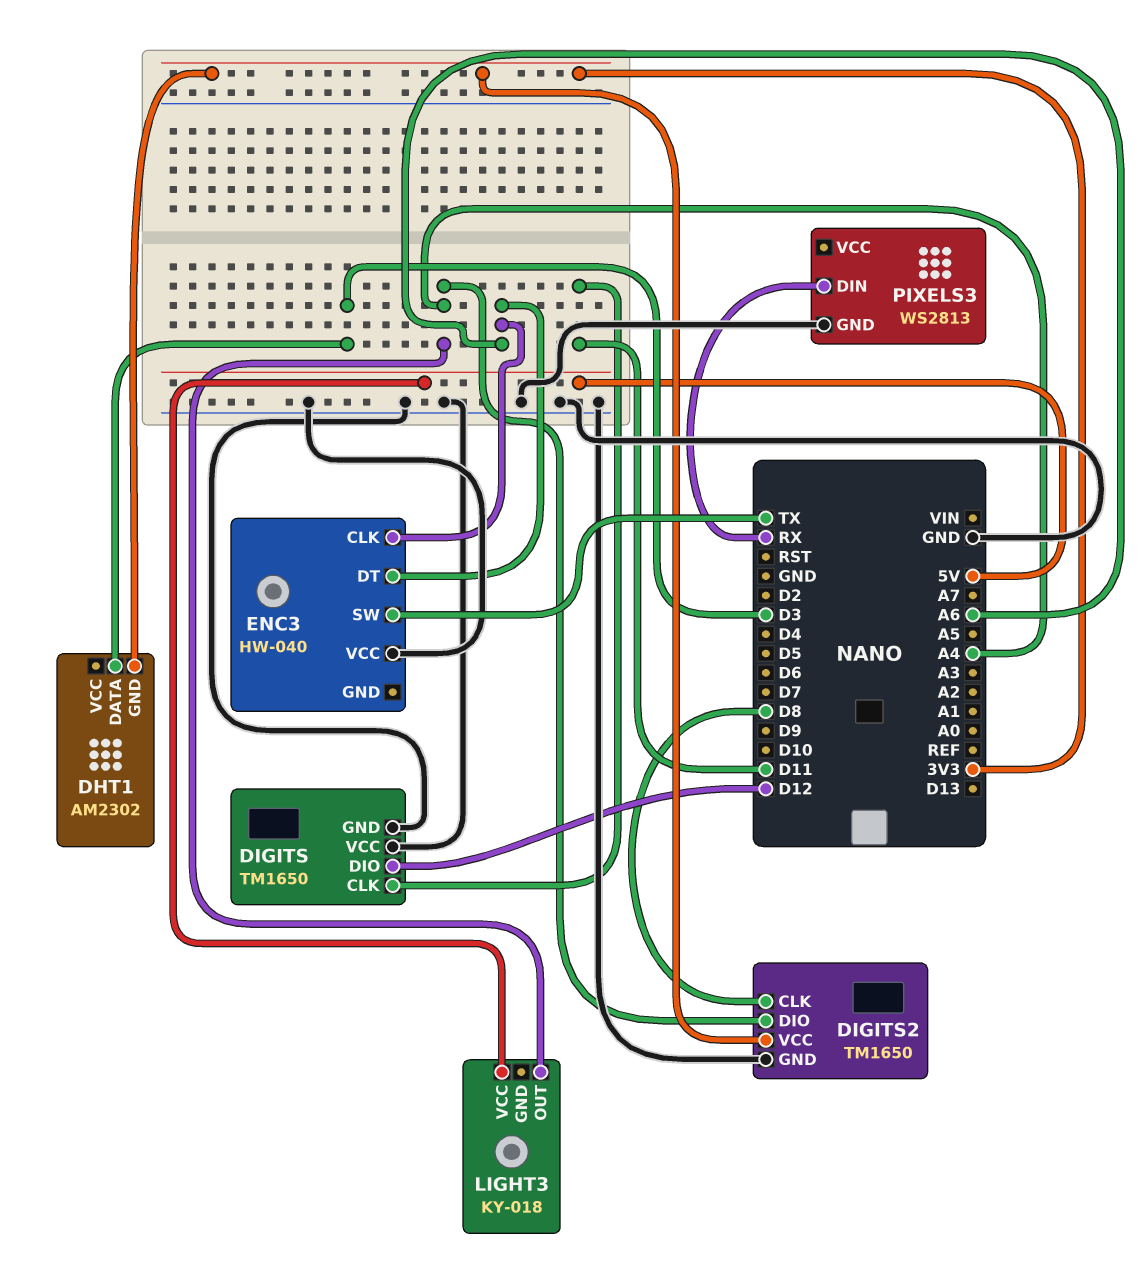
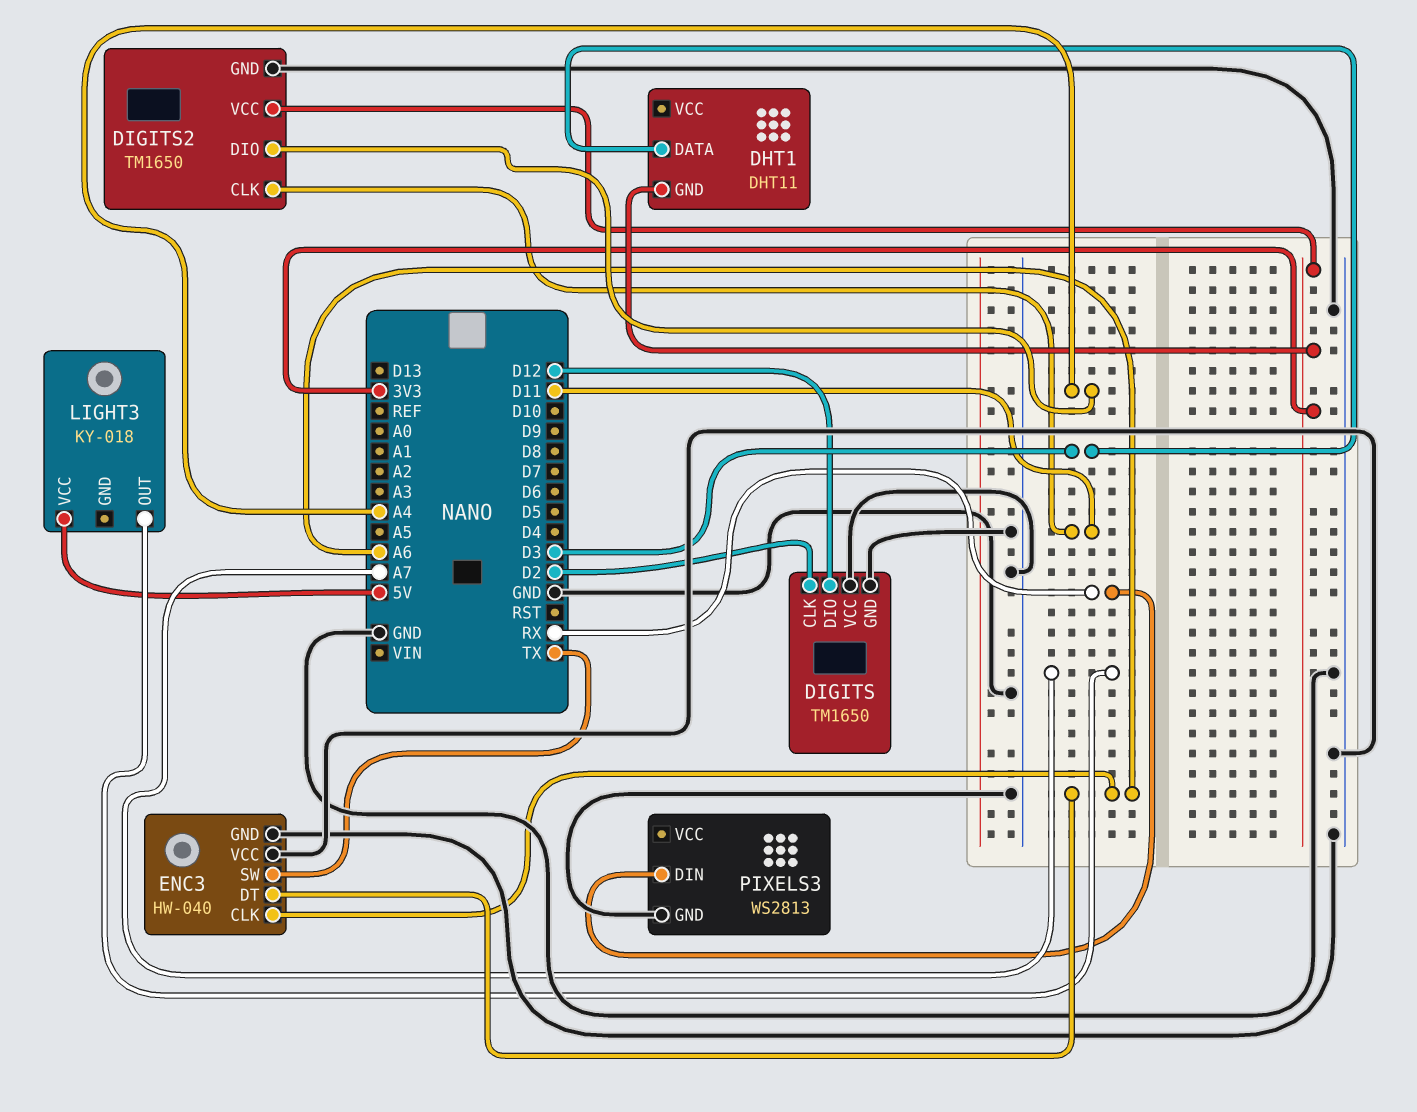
DHT1: AM2302 -> DHT11
DIGITS pin CLK: D11 -> D2
DIGITS2 pin CLK: D8 -> D11
ENC3 pin GND: none -> GND
LIGHT3 pin OUT: A4 -> A7

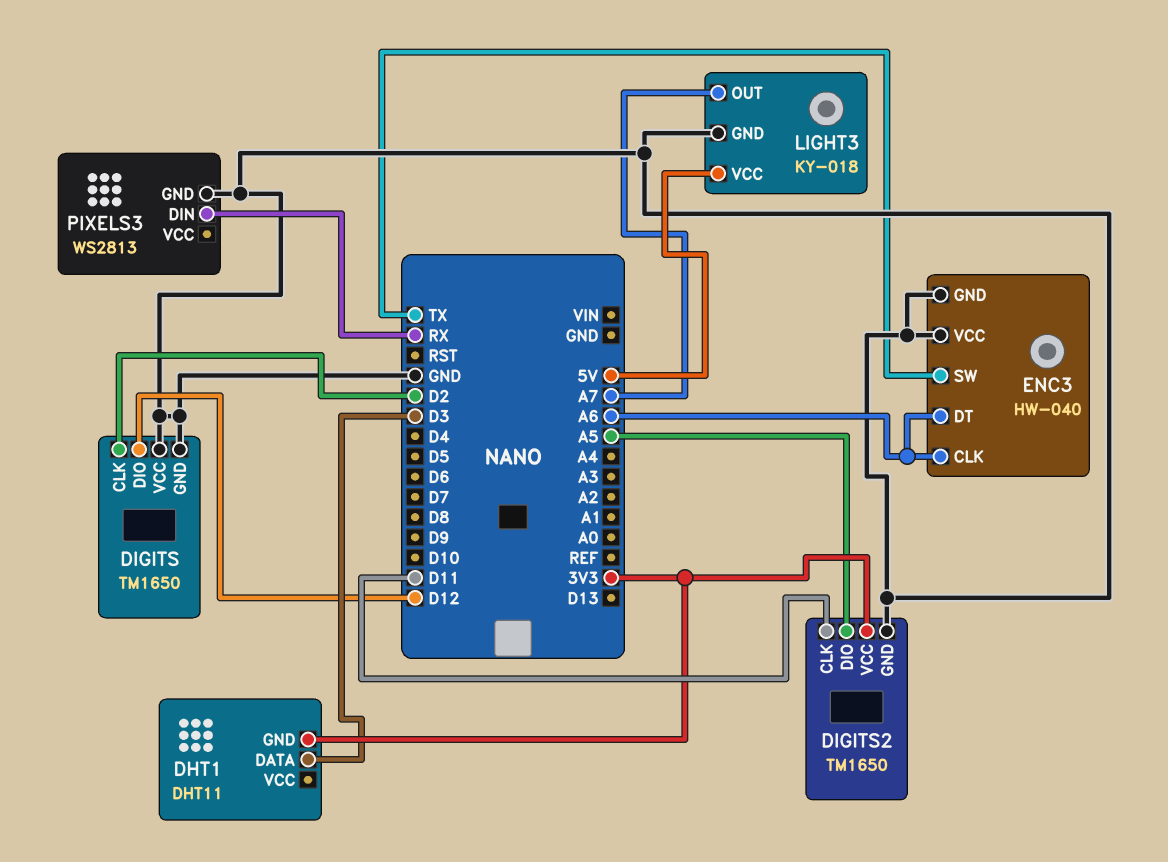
DIGITS2 pin DIO: A4 -> A5
LIGHT3 pin GND: none -> GND

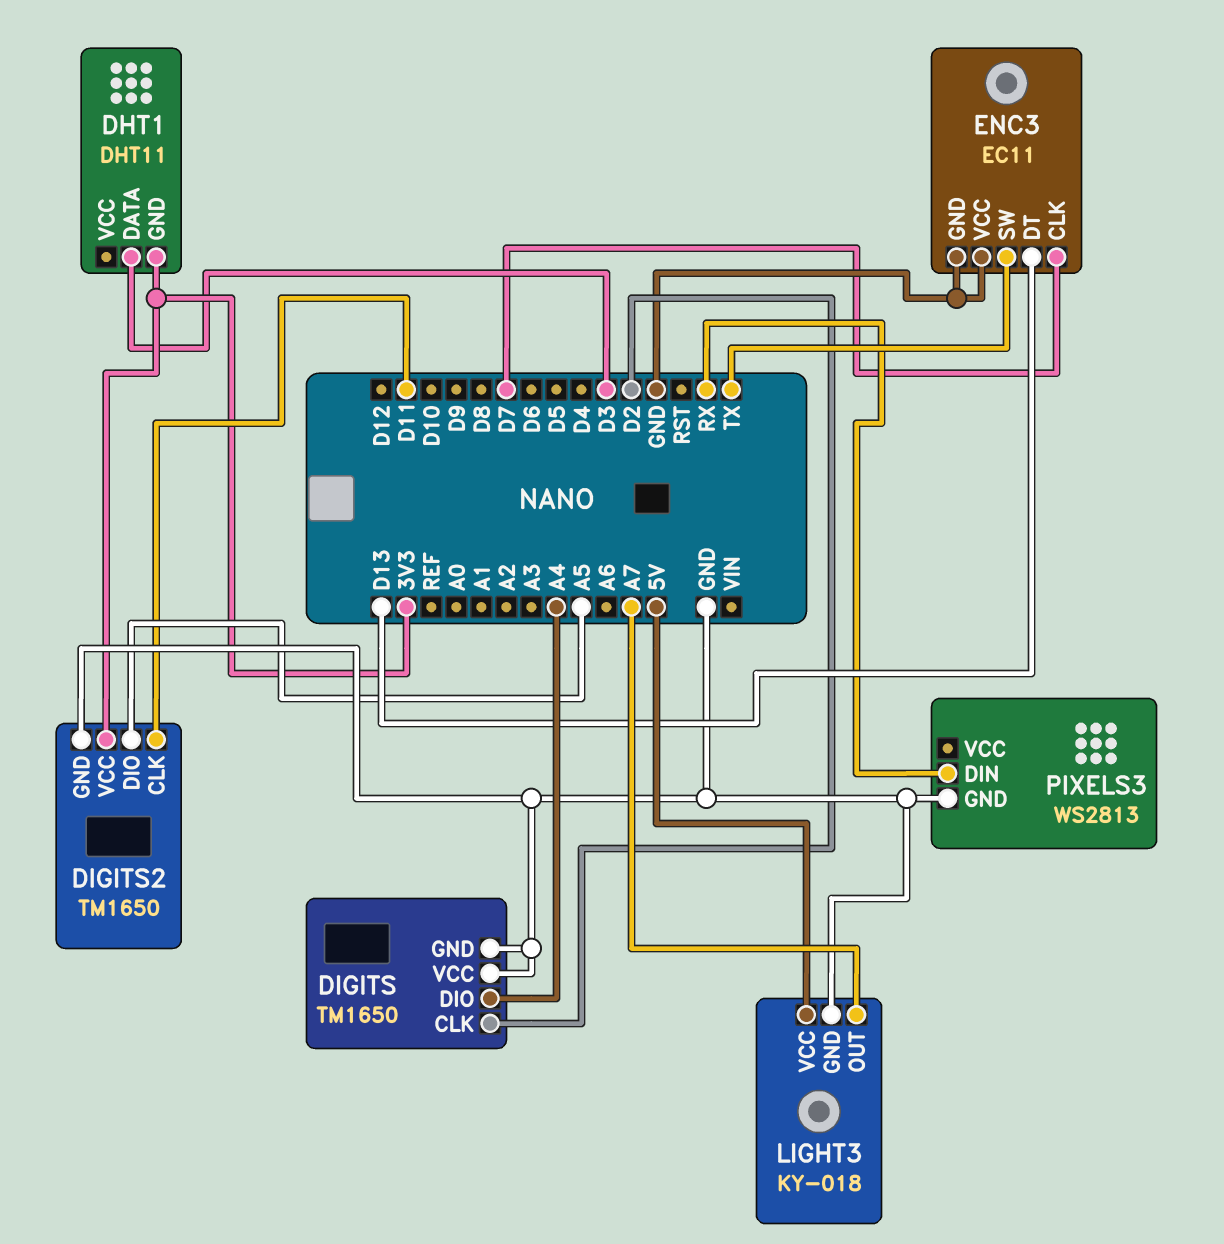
DIGITS pin DIO: D12 -> A4
ENC3: HW-040 -> EC11
ENC3 pin CLK: A6 -> D7
ENC3 pin DT: A6 -> D13

